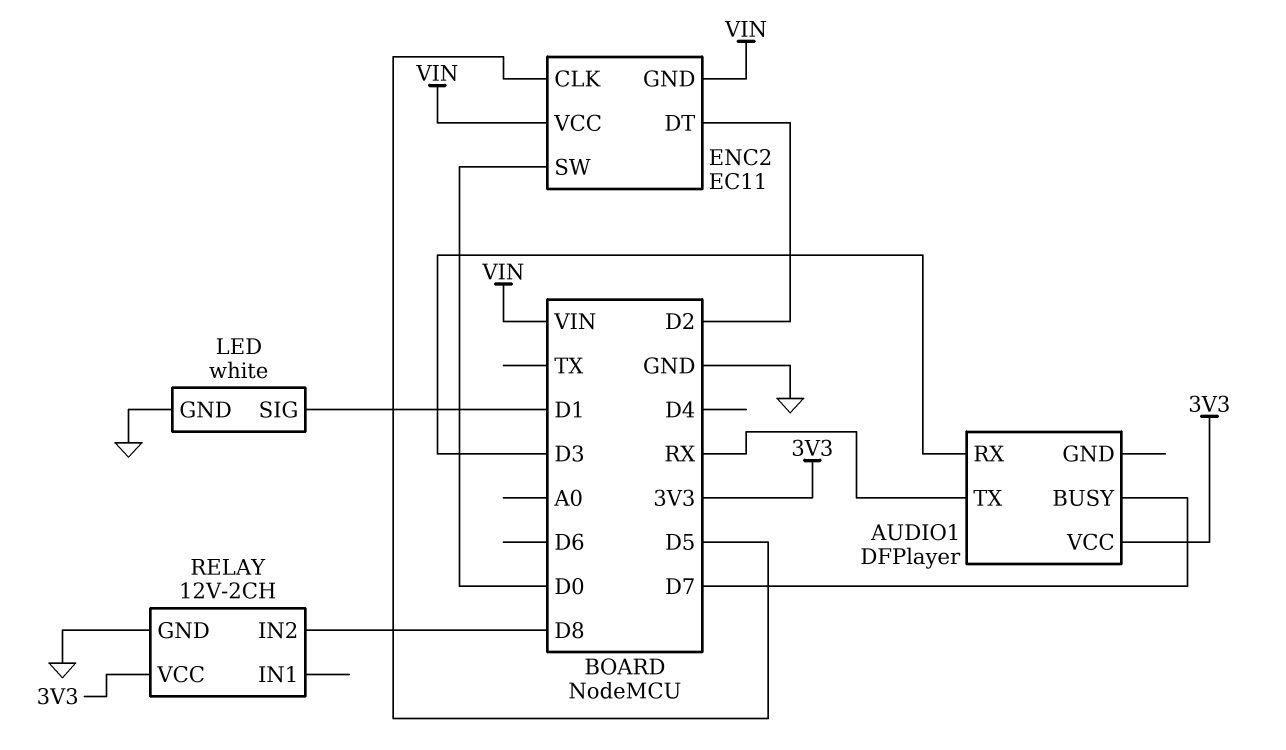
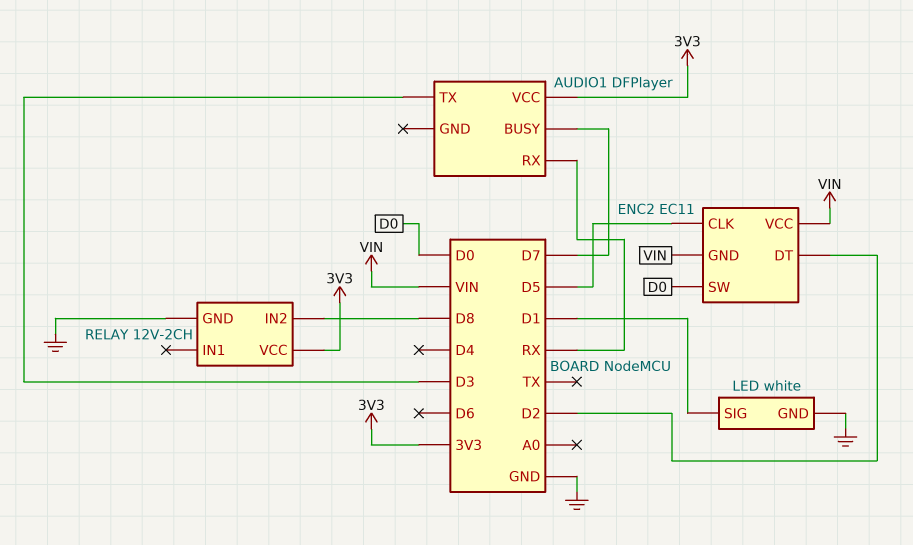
AUDIO1 pin RX: D3 -> RX
AUDIO1 pin TX: RX -> D3

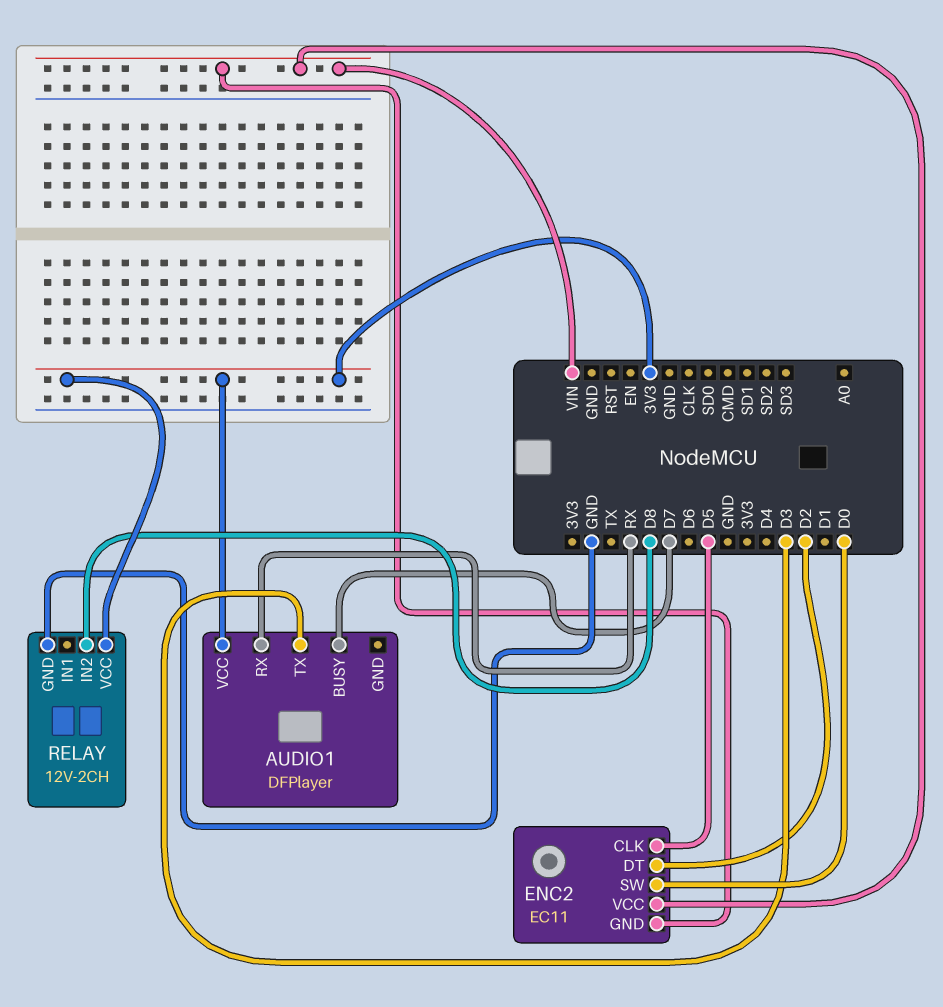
LED: white -> none
LED pin GND: GND -> none
LED pin SIG: D1 -> none

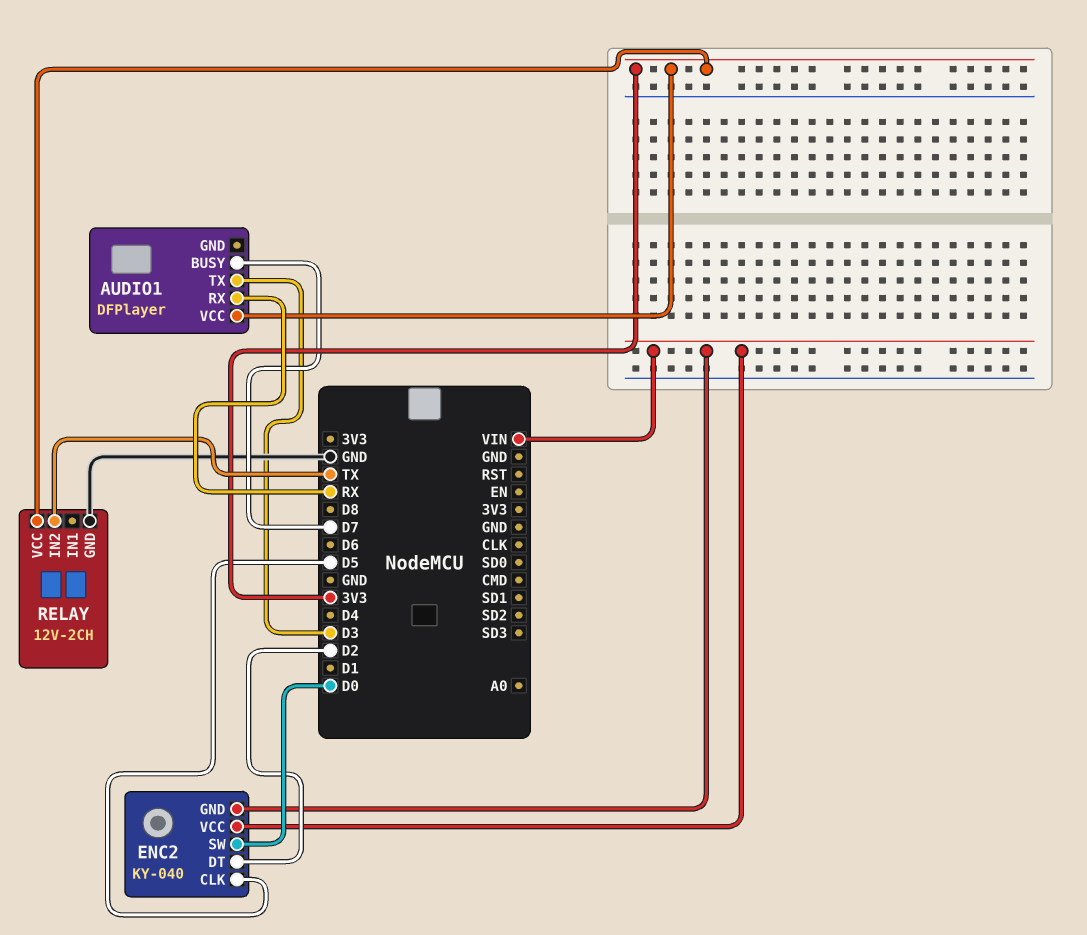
ENC2: EC11 -> KY-040
RELAY pin IN2: D8 -> TX

